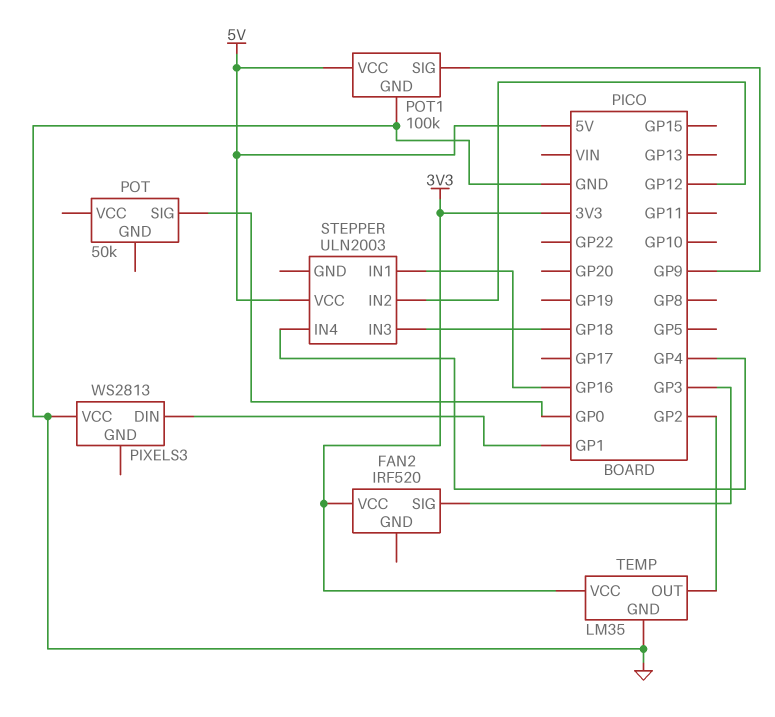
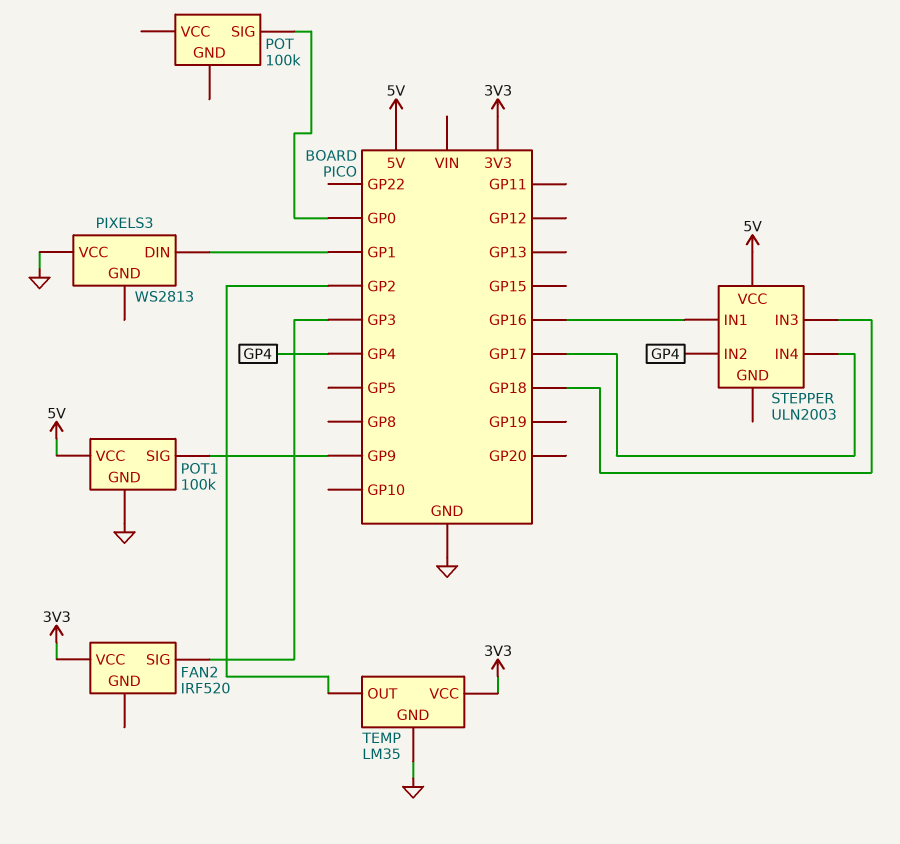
POT: 50k -> 100k
STEPPER pin IN2: GP12 -> GP4
STEPPER pin IN4: GP4 -> GP17

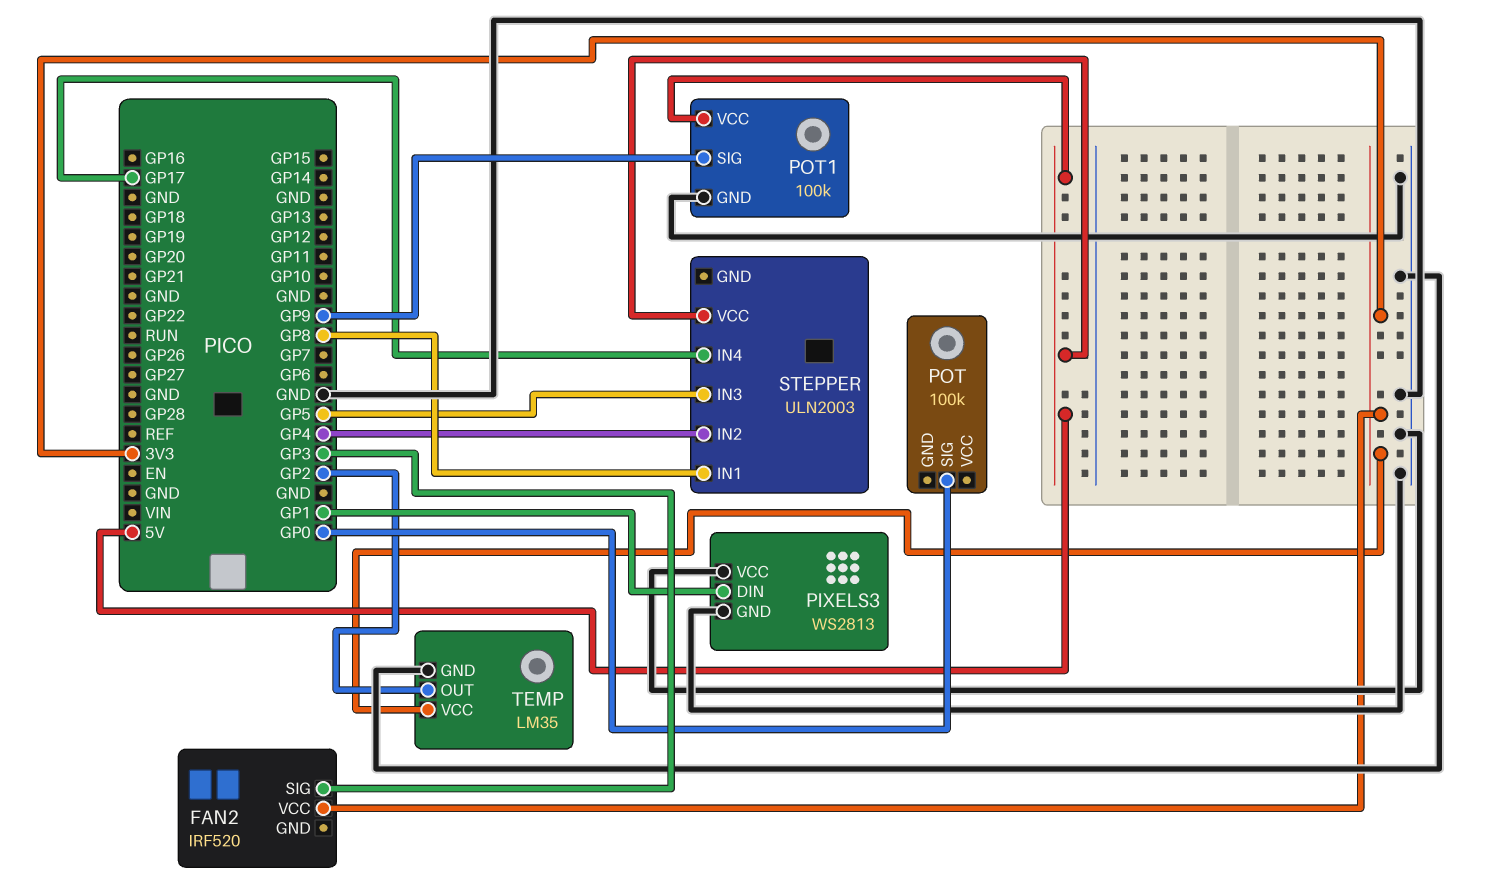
PIXELS3 pin GND: none -> GND
STEPPER pin IN1: GP16 -> GP8
STEPPER pin IN3: GP18 -> GP5

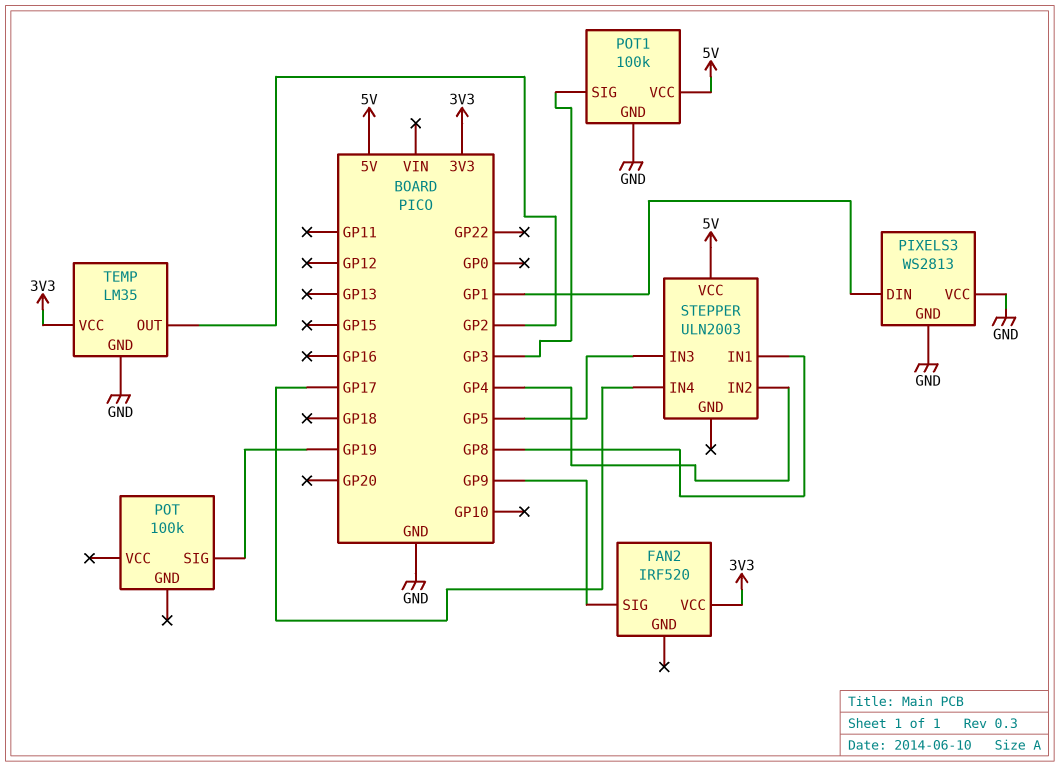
FAN2 pin SIG: GP3 -> GP9
POT pin SIG: GP0 -> GP19
POT1 pin SIG: GP9 -> GP3

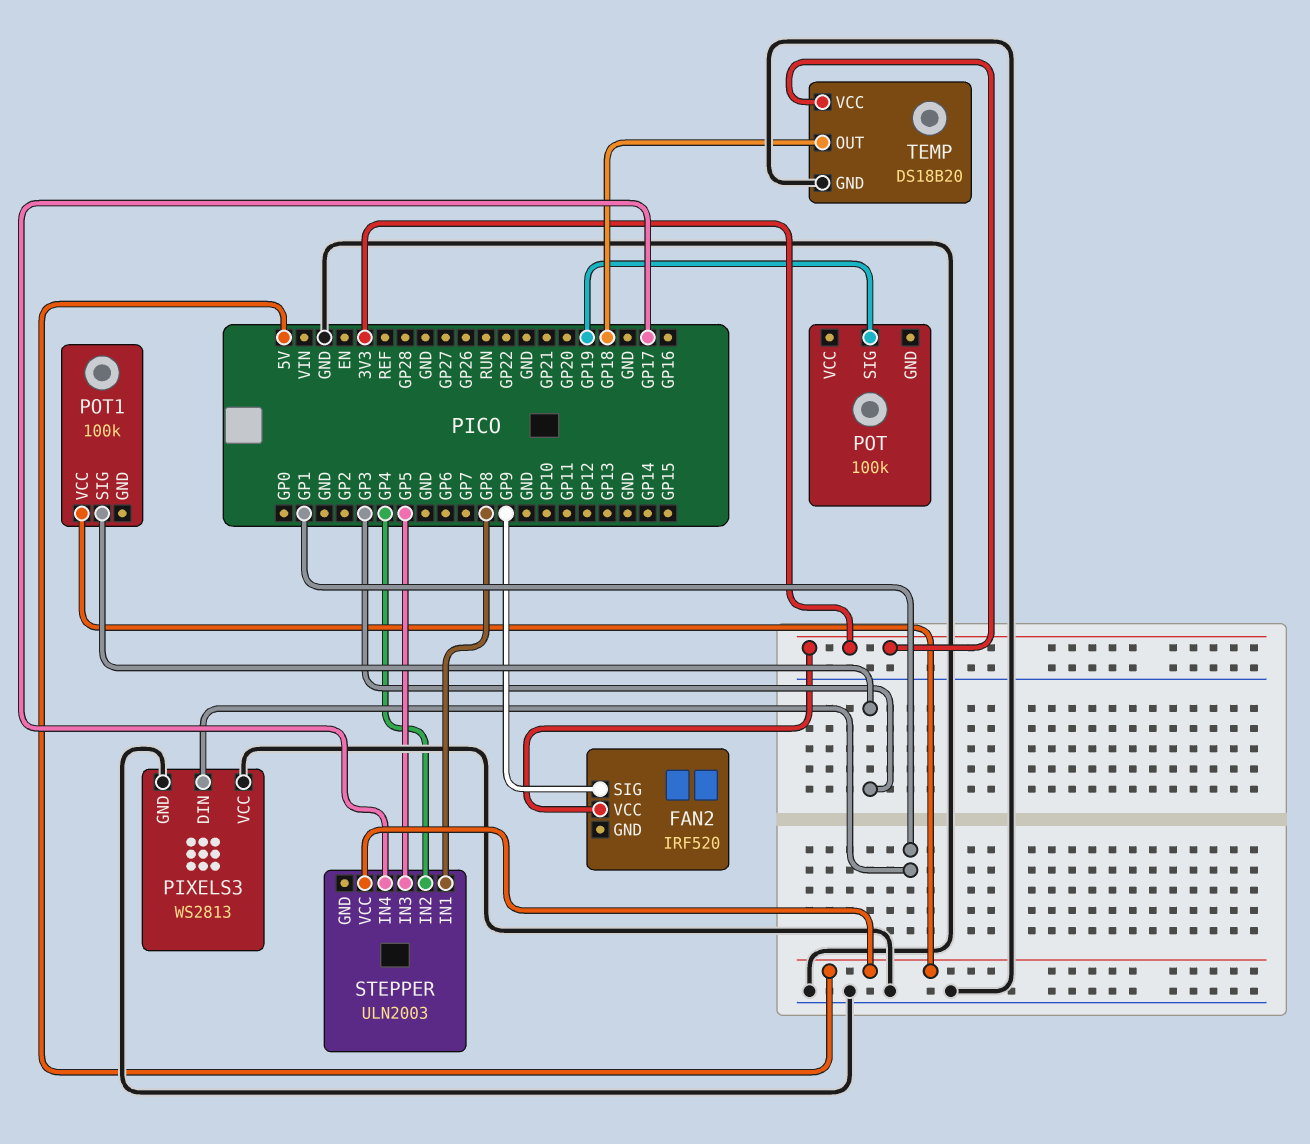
POT1 pin GND: GND -> none
TEMP: LM35 -> DS18B20
TEMP pin OUT: GP2 -> GP18

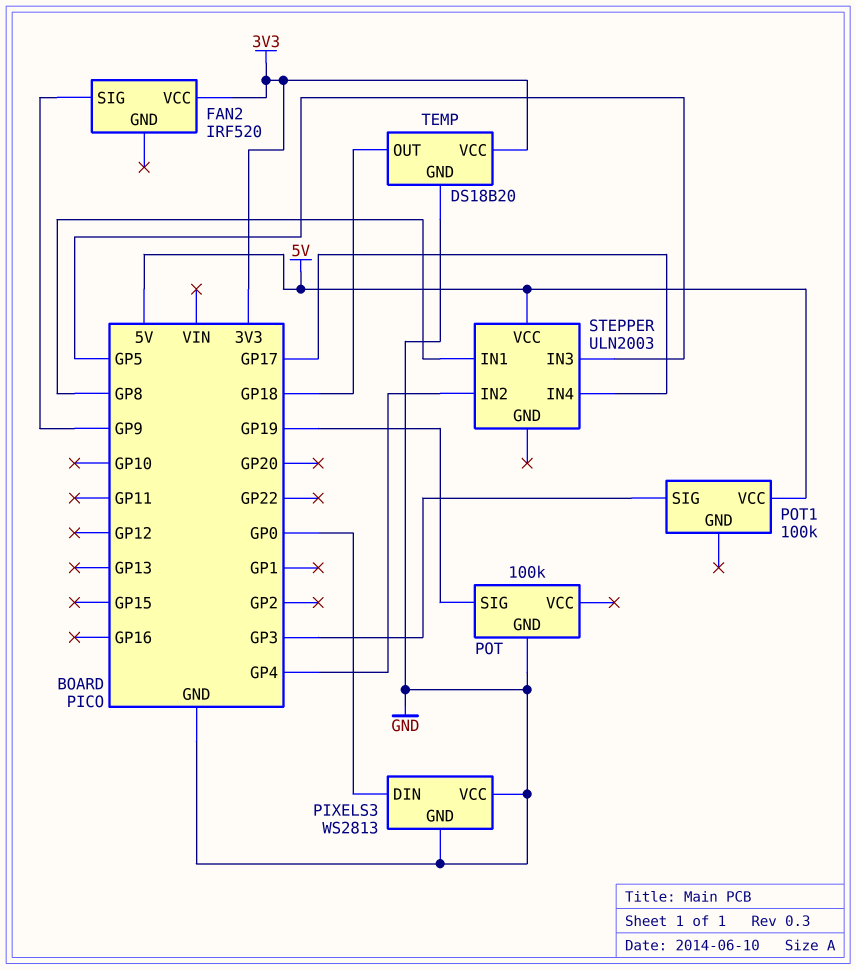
PIXELS3 pin DIN: GP1 -> GP0
POT pin GND: none -> GND

